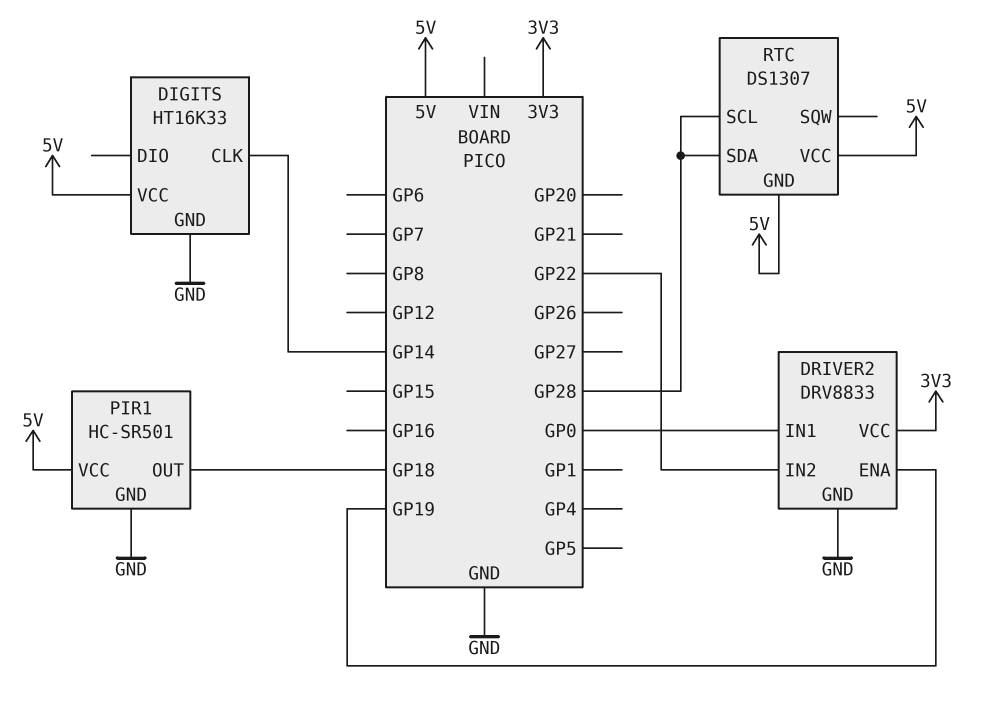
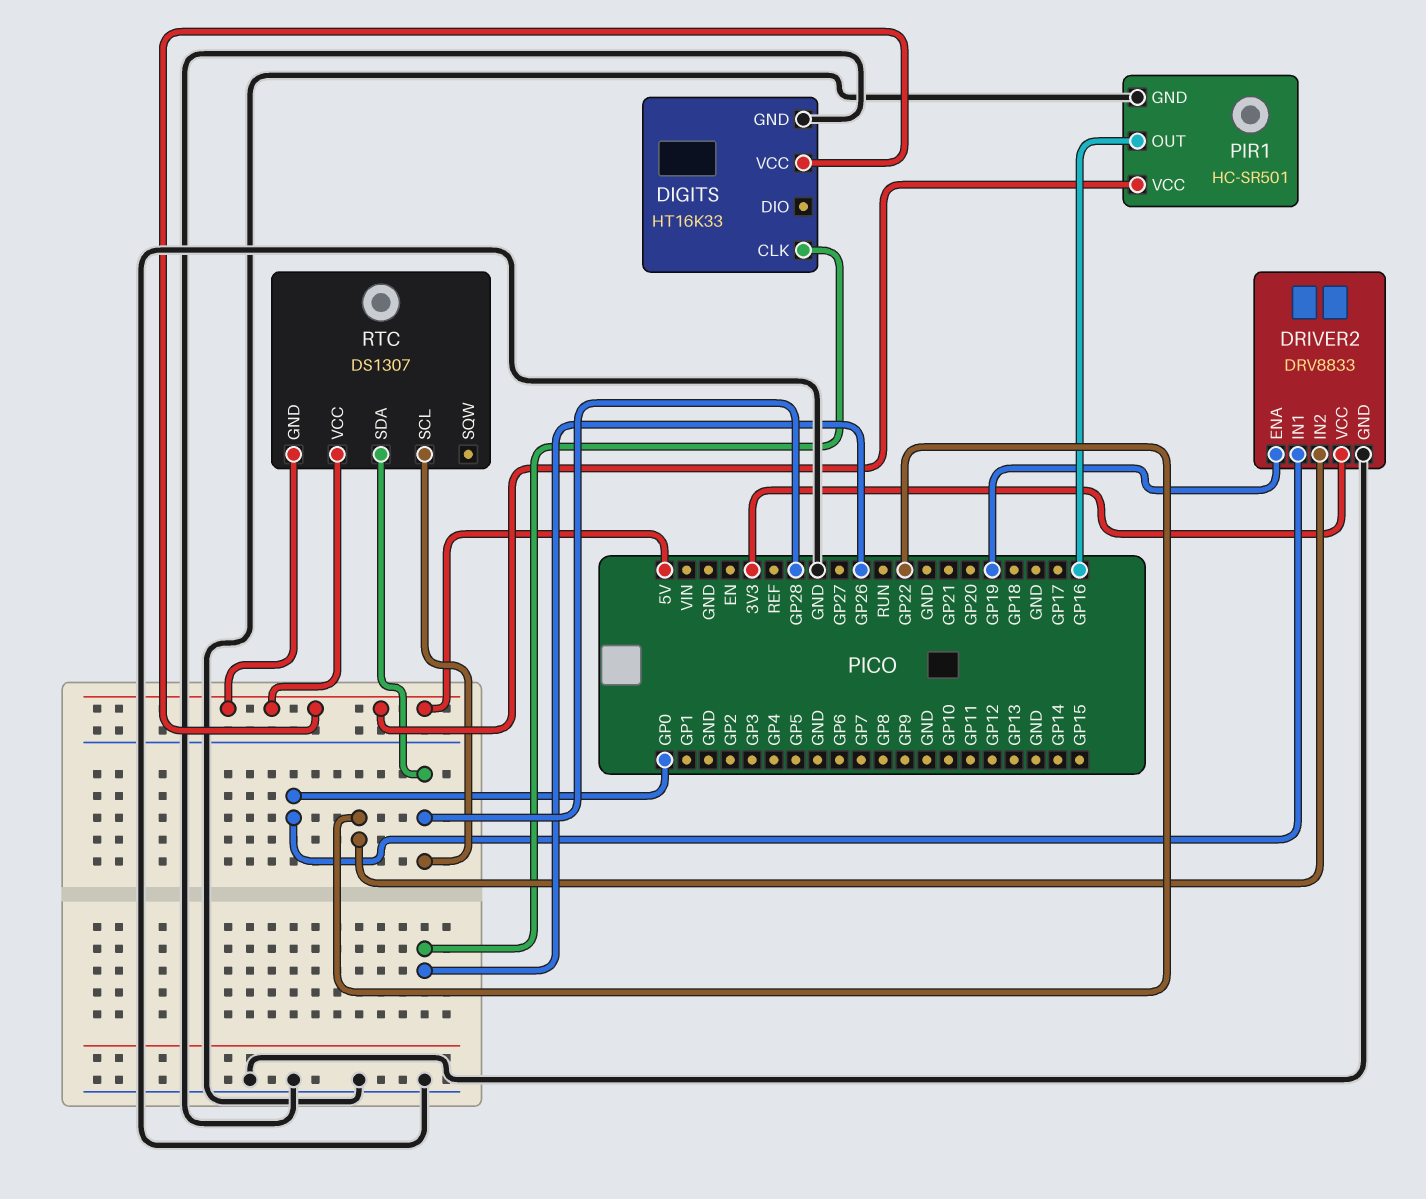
DIGITS pin CLK: GP14 -> GP26
PIR1 pin OUT: GP18 -> GP16

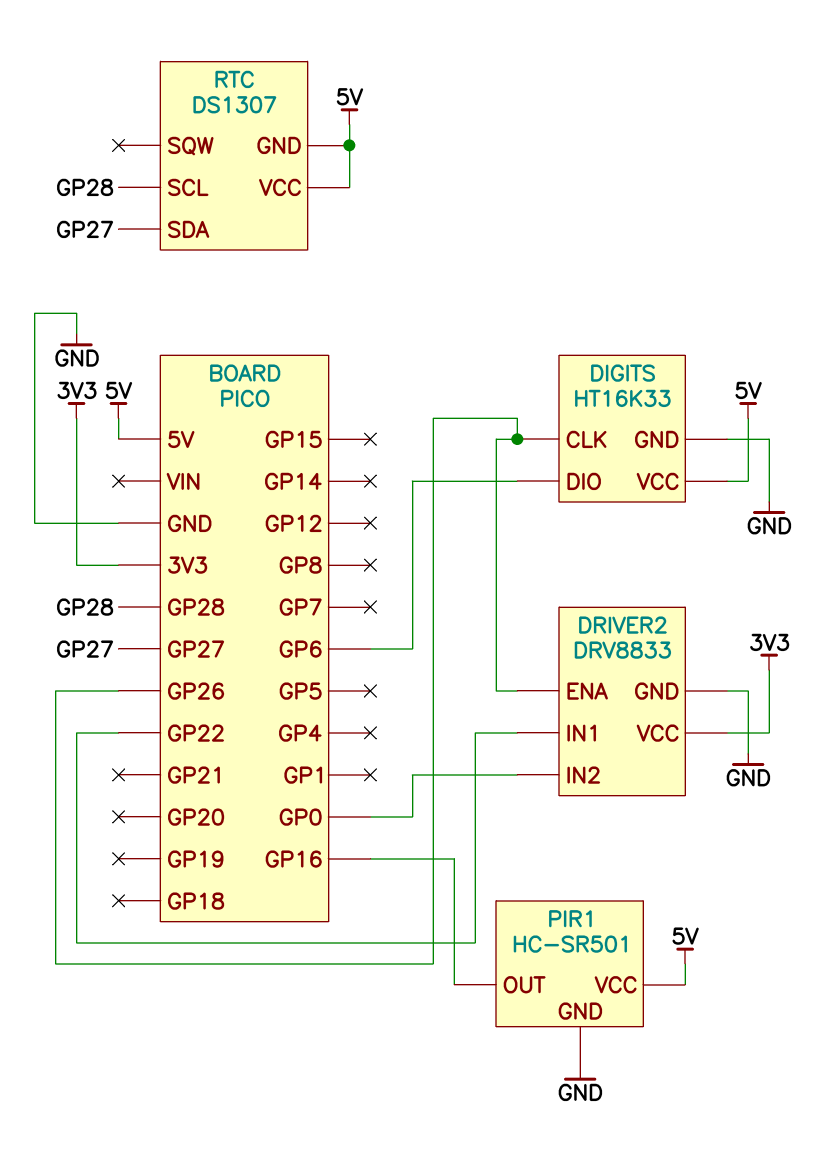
DIGITS pin DIO: none -> GP6
DRIVER2 pin ENA: GP19 -> GP26
DRIVER2 pin IN1: GP0 -> GP22
DRIVER2 pin IN2: GP22 -> GP0
RTC pin SDA: GP28 -> GP27

